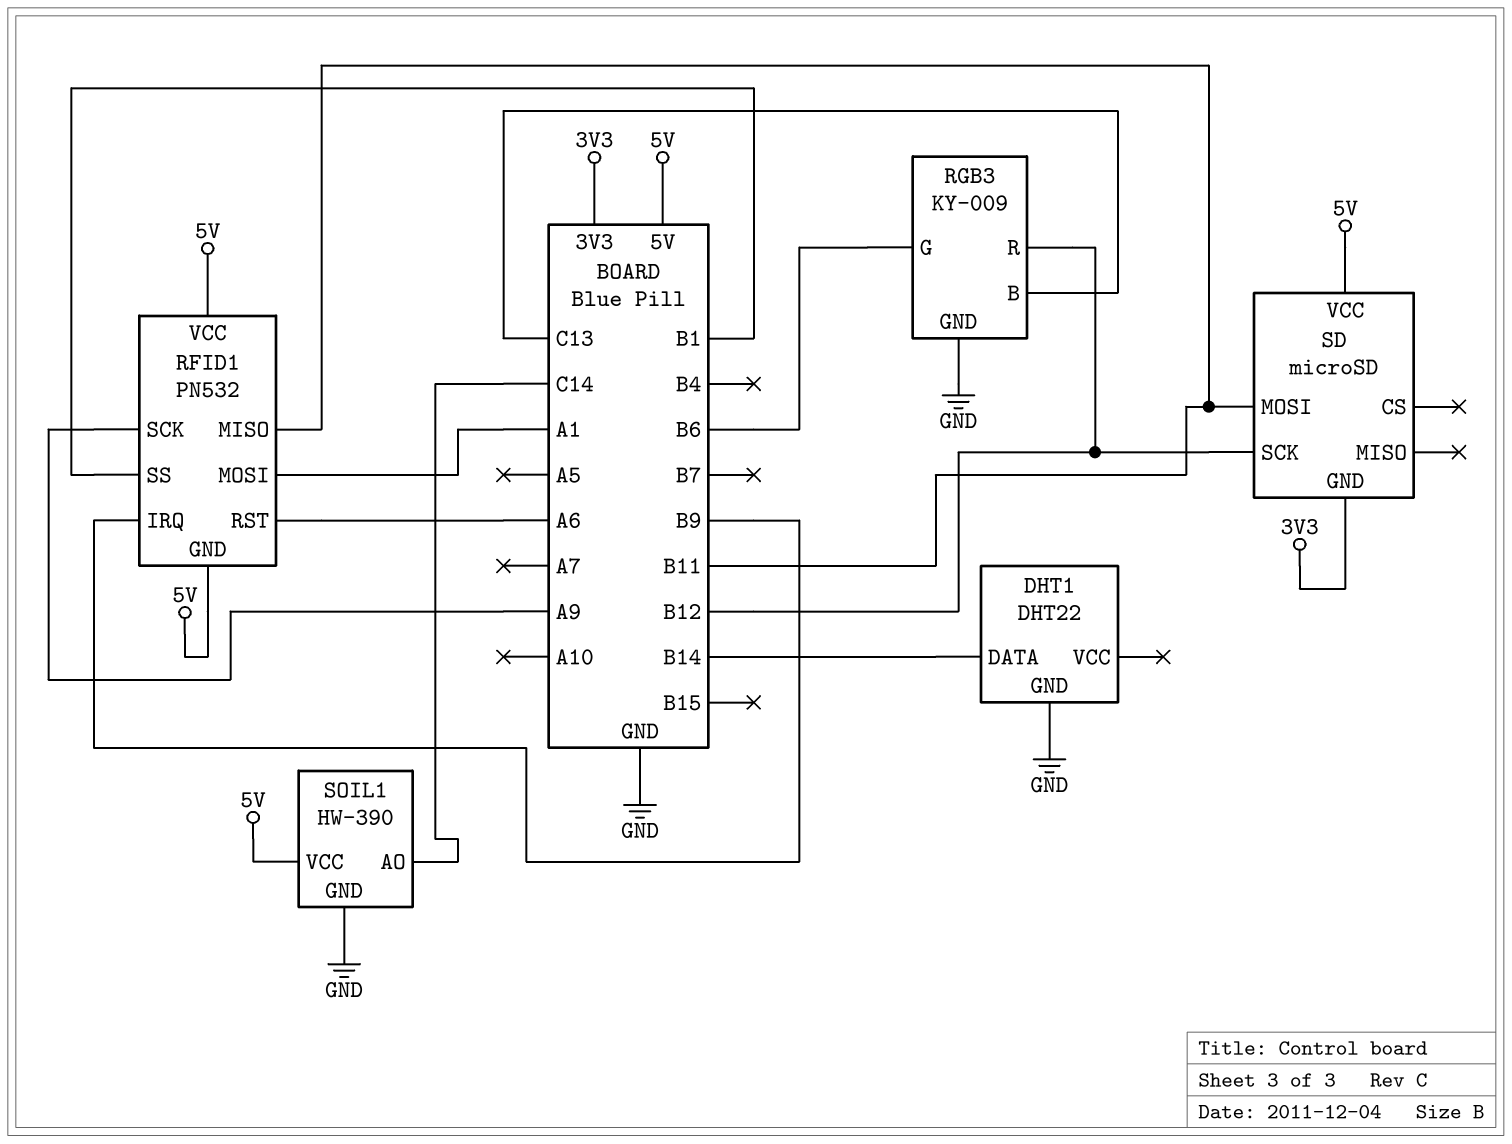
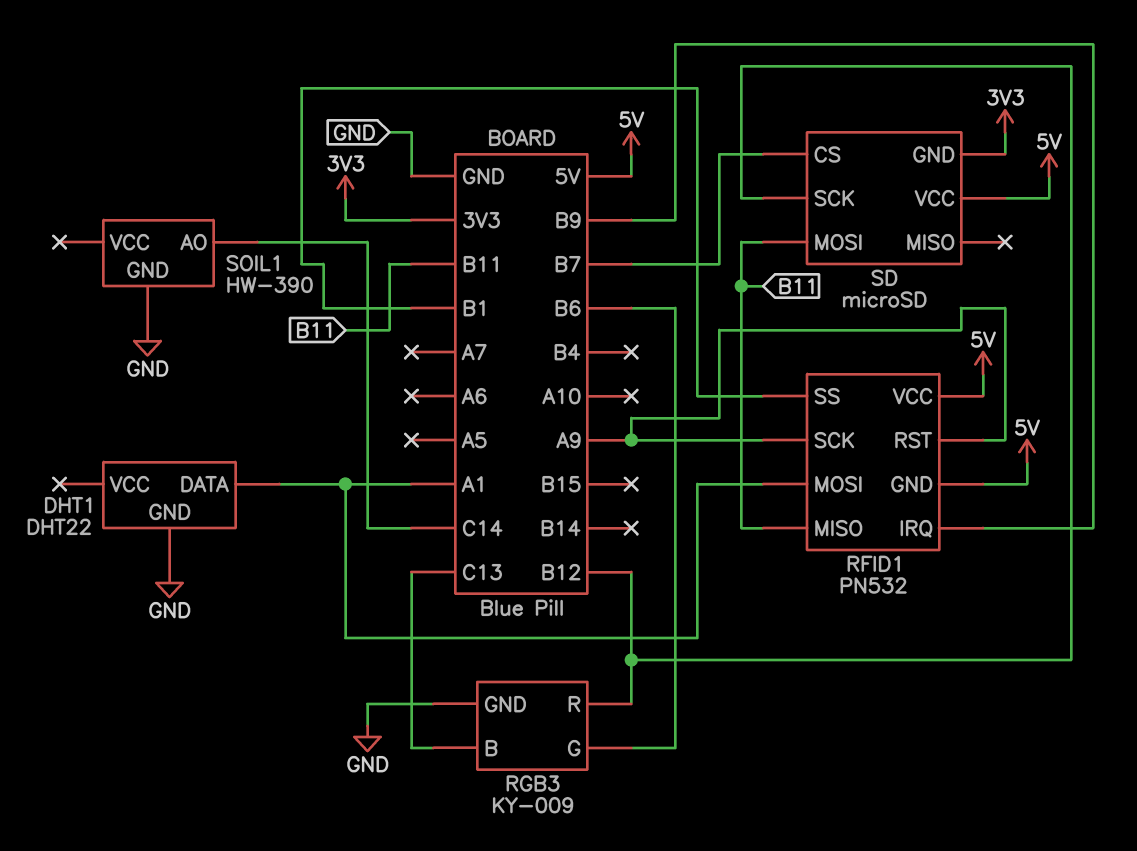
DHT1 pin DATA: B14 -> A1
RFID1 pin RST: A6 -> A9
SD pin CS: none -> B7
SOIL1 pin VCC: 5V -> none

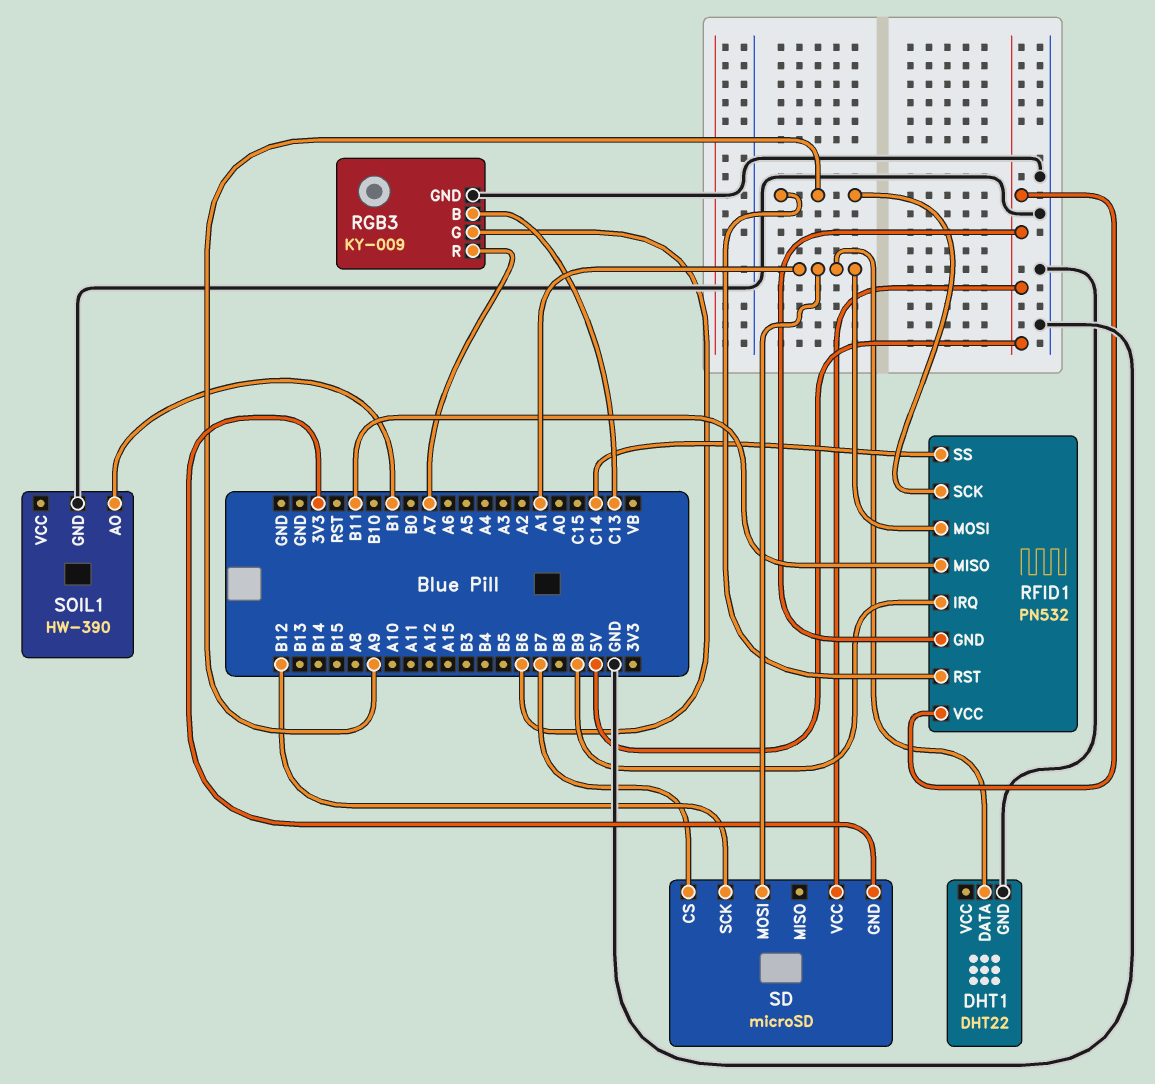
RFID1 pin SS: B1 -> C14
RGB3 pin R: B12 -> A7
SD pin MOSI: B11 -> A1
SOIL1 pin AO: C14 -> B1

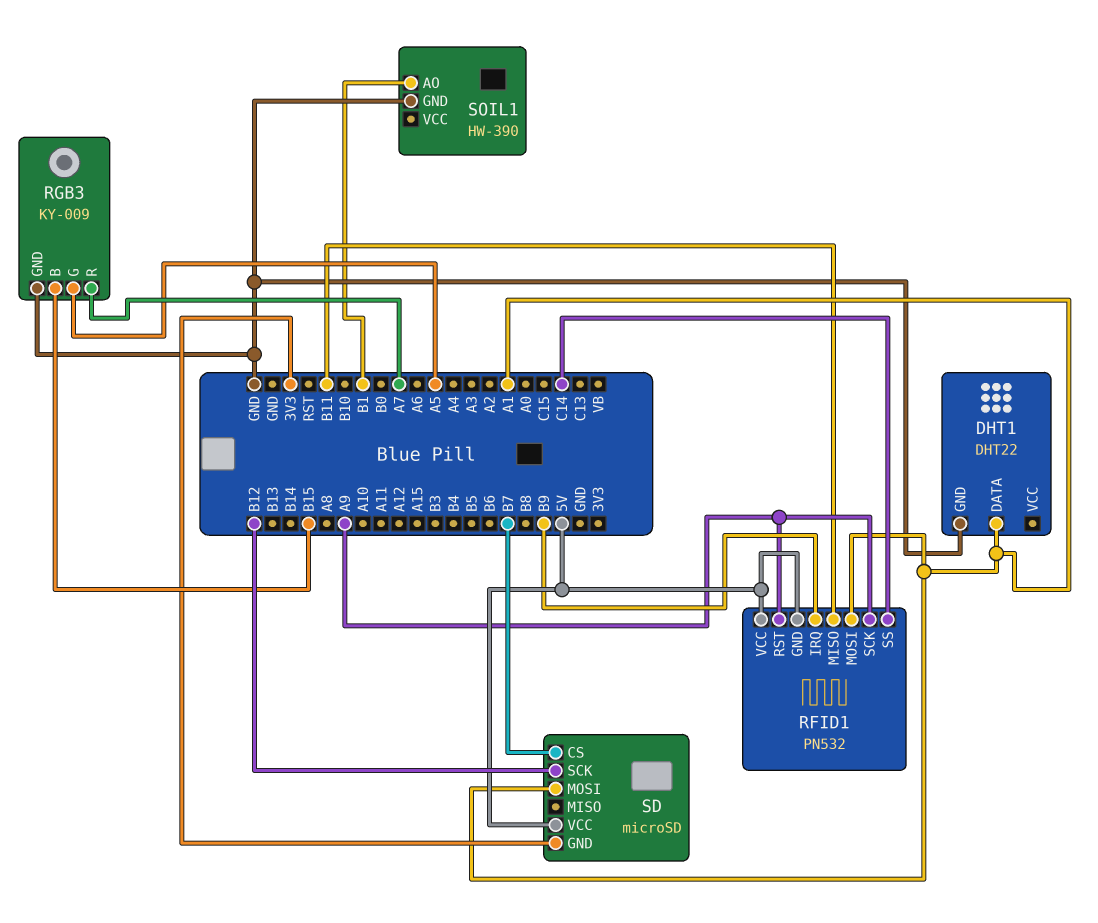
RGB3 pin B: C13 -> B15
RGB3 pin G: B6 -> A5

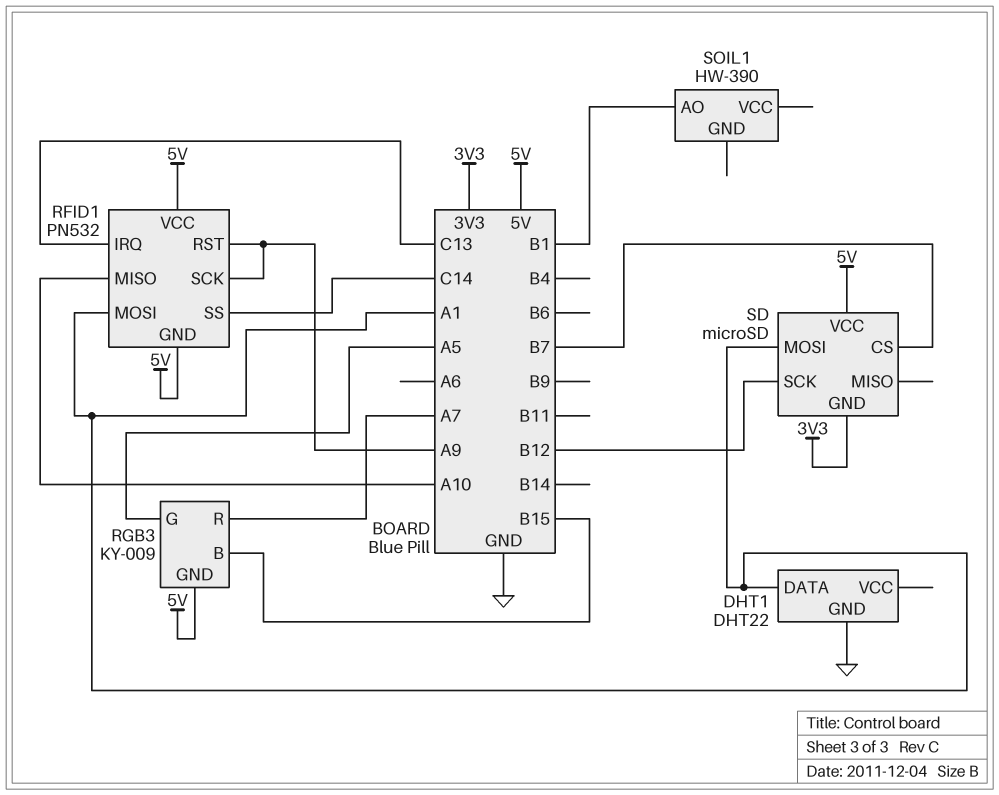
RFID1 pin IRQ: B9 -> C13
RFID1 pin MISO: B11 -> A10
RGB3 pin GND: GND -> 5V
SOIL1 pin GND: GND -> none

